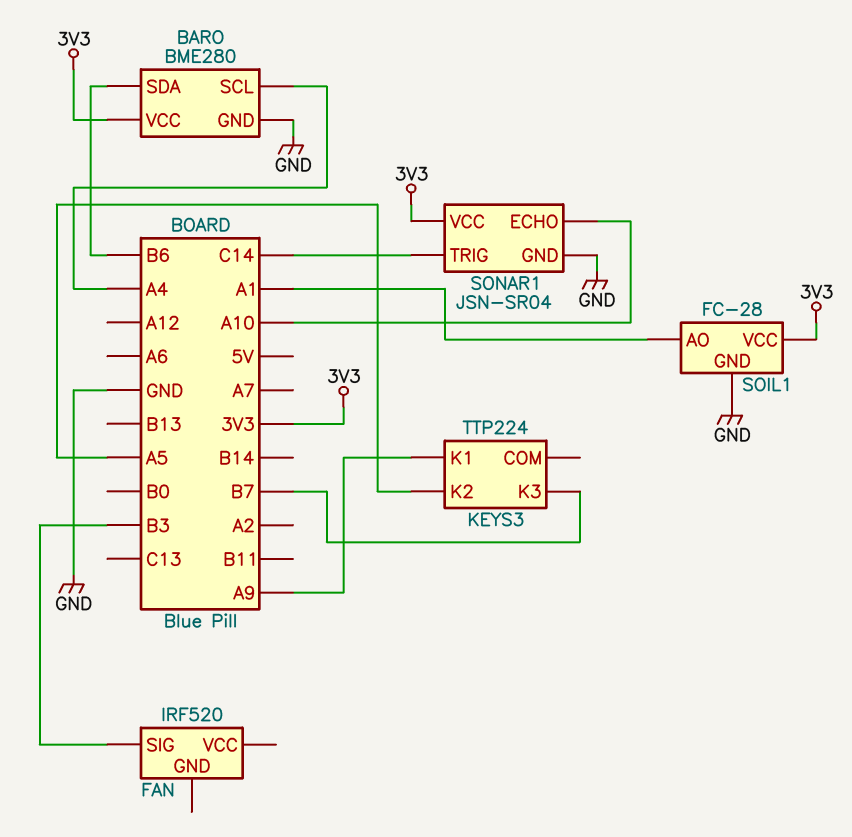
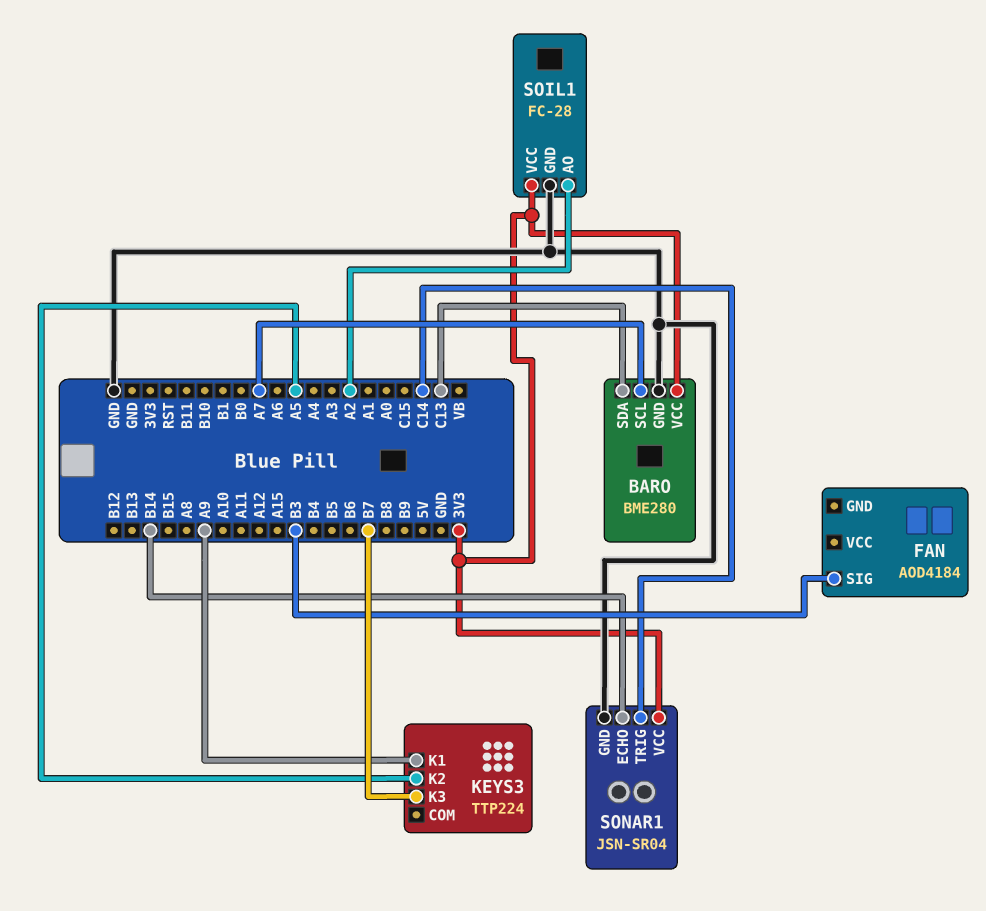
BARO pin SCL: A4 -> A7
BARO pin SDA: B6 -> C13
FAN: IRF520 -> AOD4184
SOIL1 pin AO: A1 -> A2
SONAR1 pin ECHO: A10 -> B14

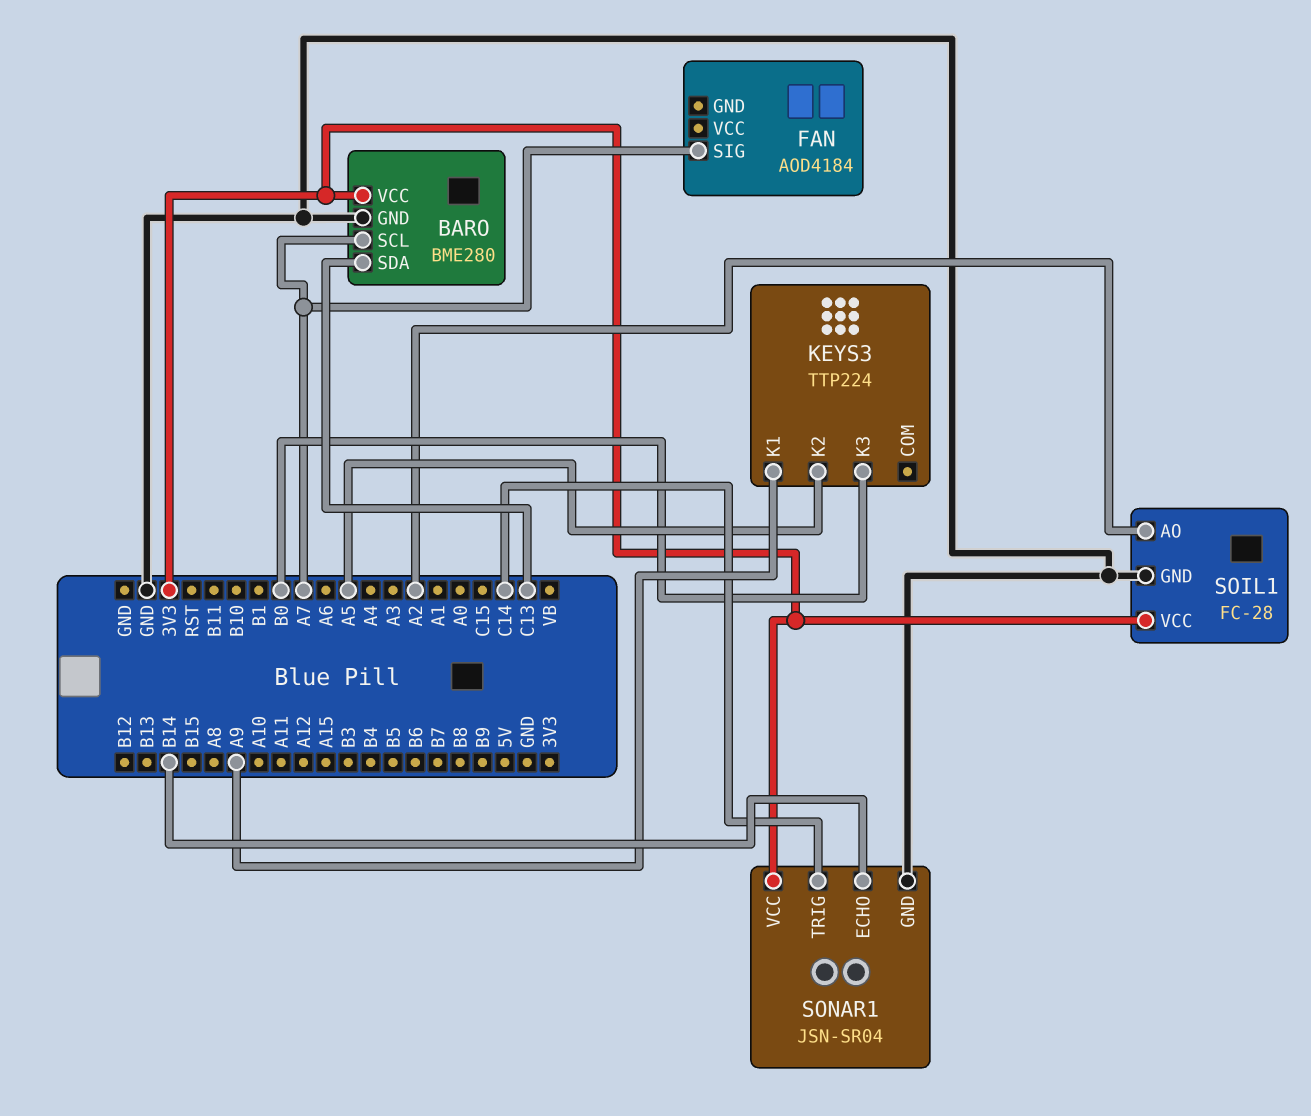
FAN pin SIG: B3 -> A7
KEYS3 pin K3: B7 -> B0

